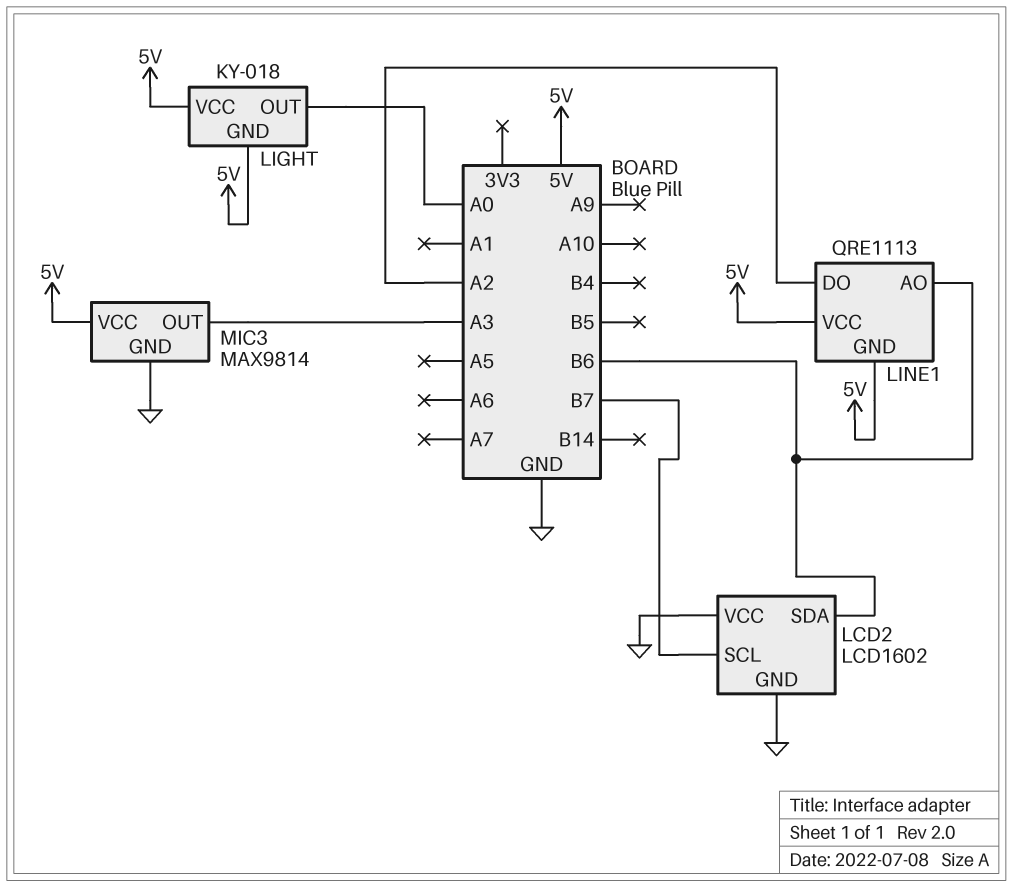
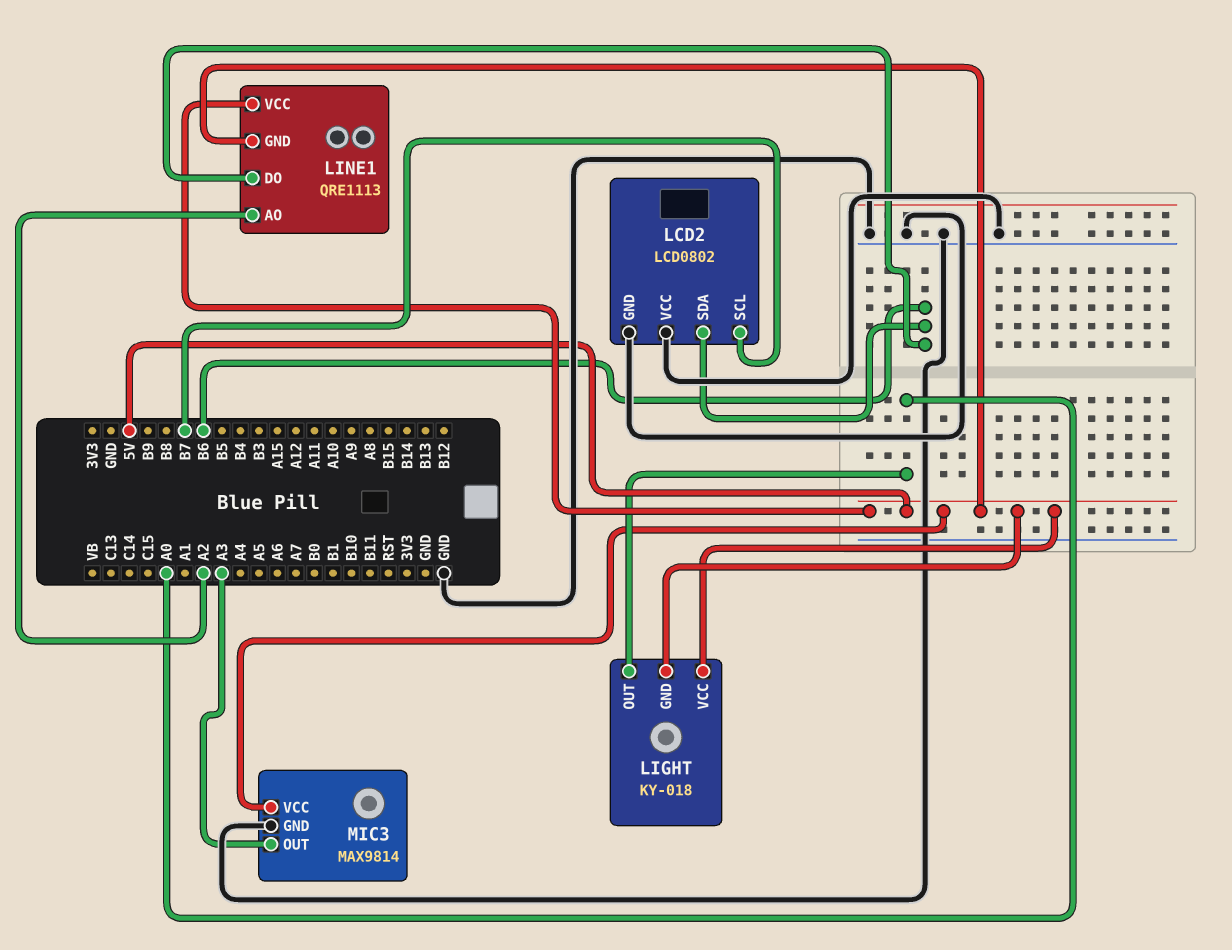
LCD2: LCD1602 -> LCD0802
LINE1 pin AO: B6 -> A2
LINE1 pin DO: A2 -> B6

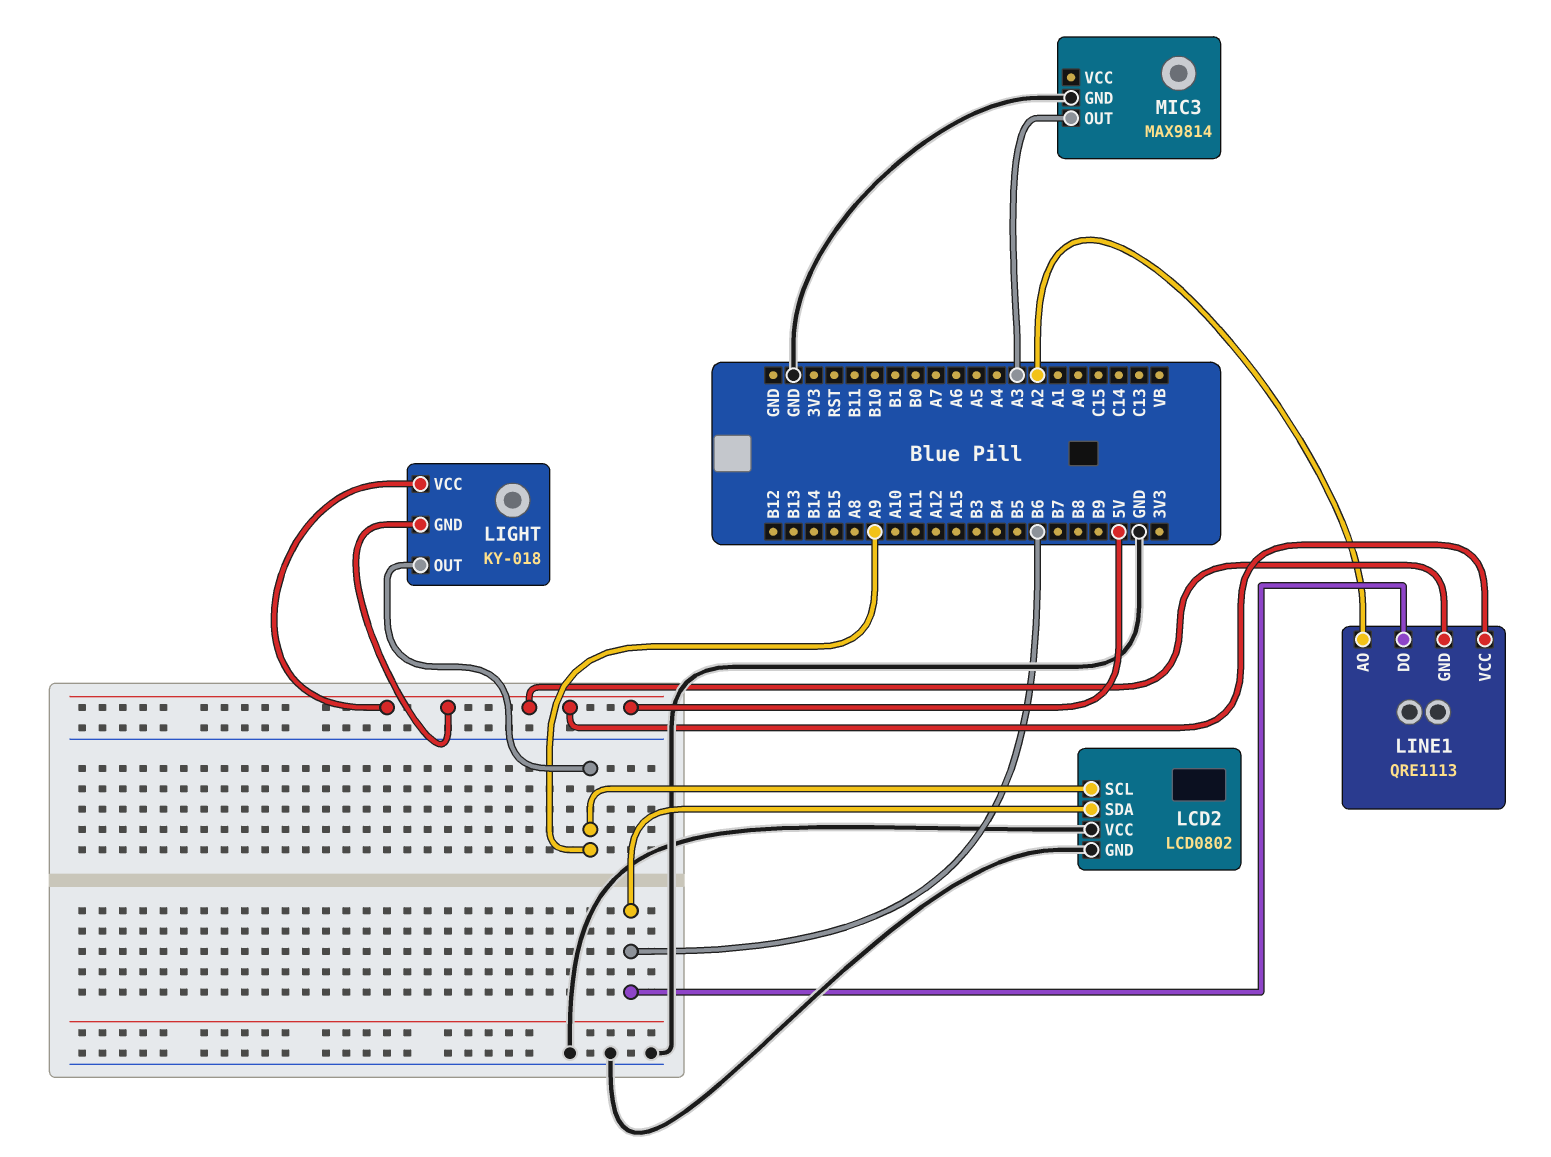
LCD2 pin SCL: B7 -> A9
LIGHT pin OUT: A0 -> A9
MIC3 pin VCC: 5V -> none

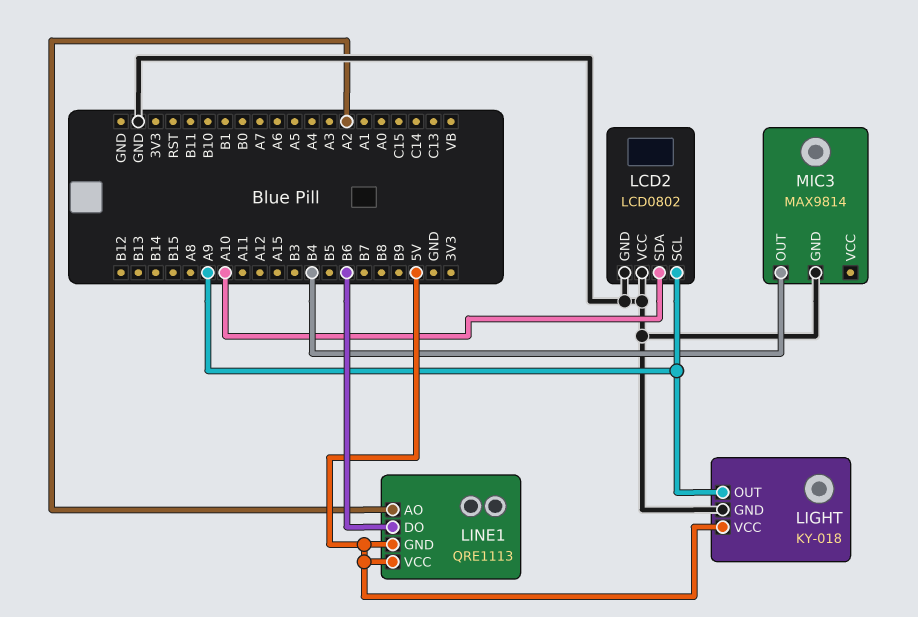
LCD2 pin SDA: B6 -> A10
LIGHT pin GND: 5V -> GND
MIC3 pin OUT: A3 -> B4

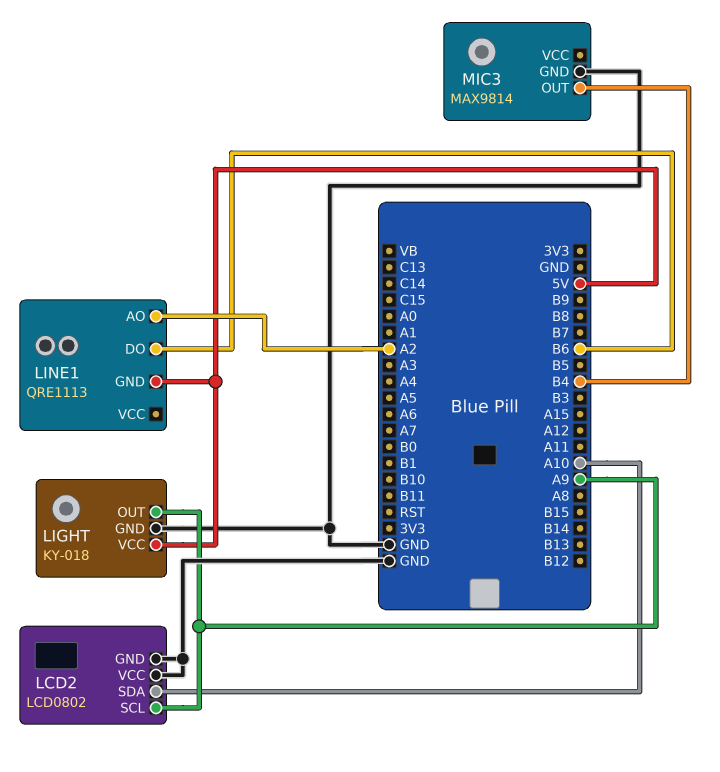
LINE1 pin VCC: 5V -> none

